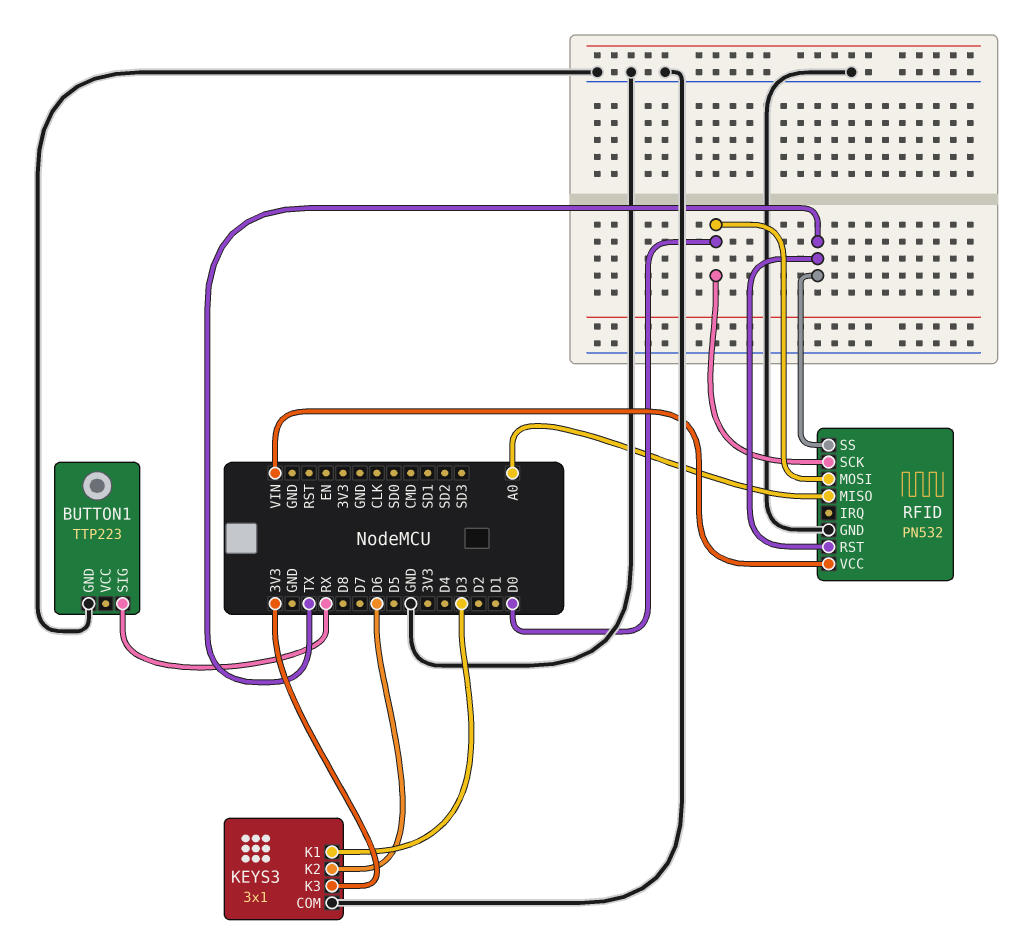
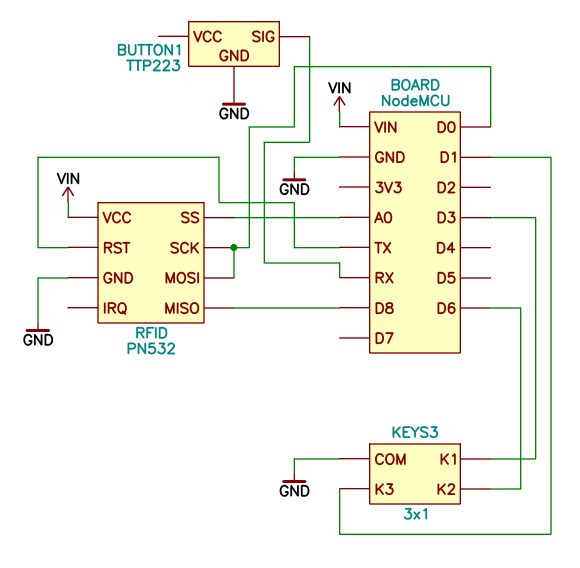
KEYS3 pin K3: 3V3 -> D1
RFID pin MISO: A0 -> D8
RFID pin SS: TX -> A0

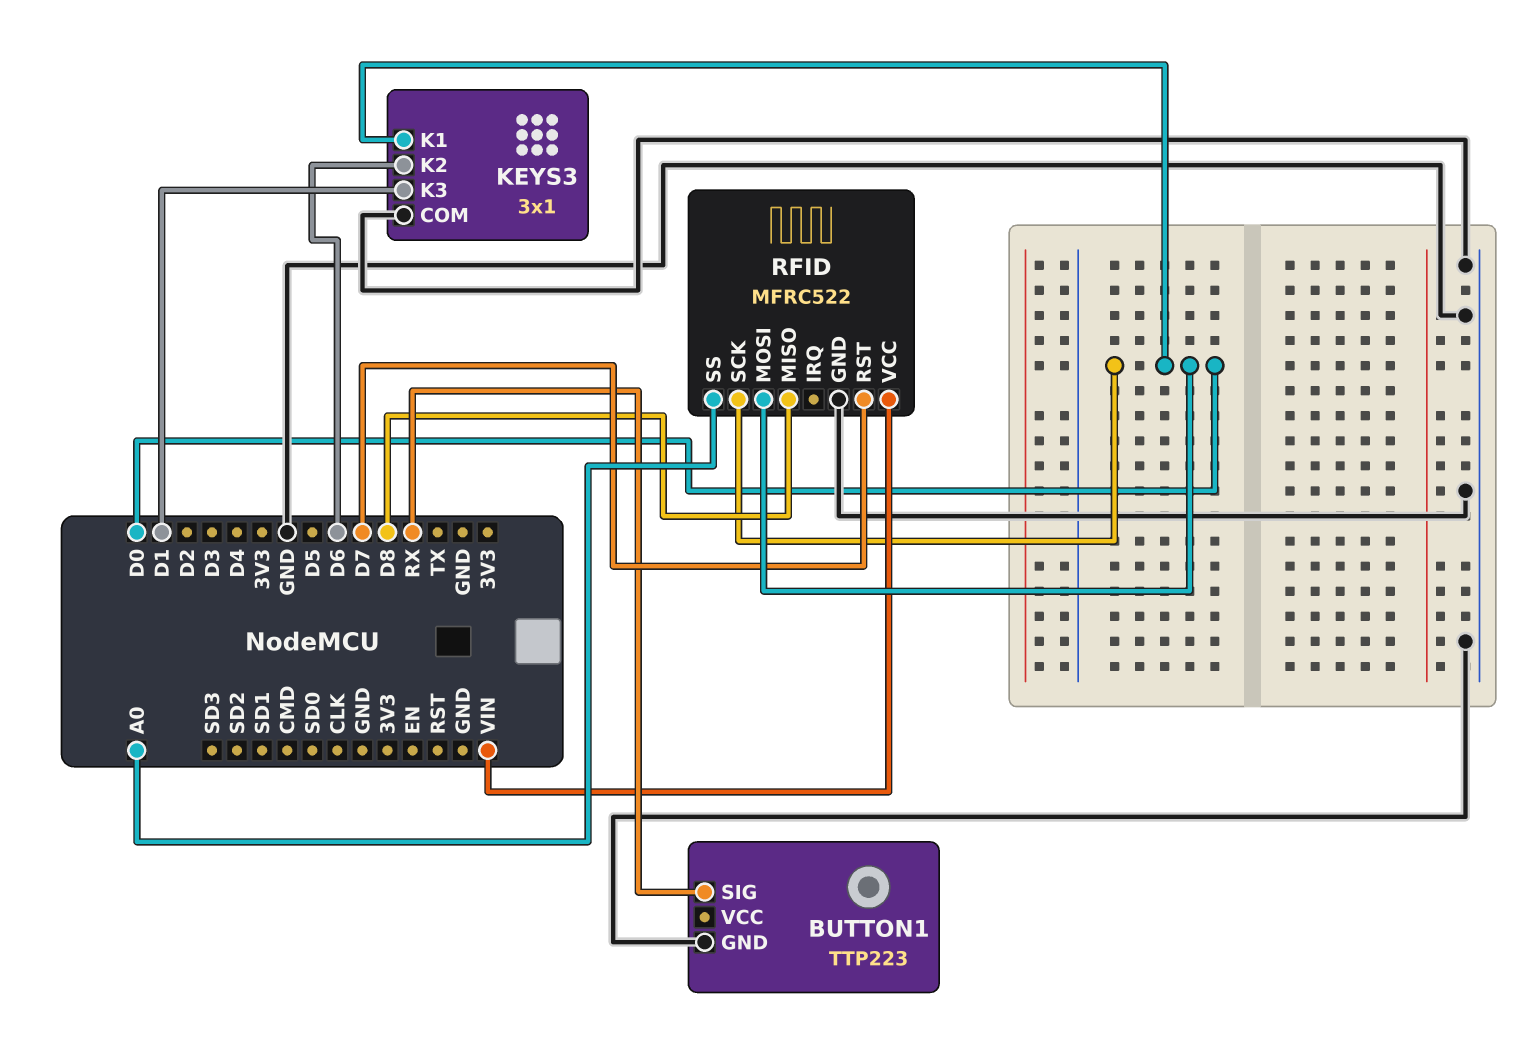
KEYS3 pin K1: D3 -> D0
RFID: PN532 -> MFRC522
RFID pin RST: TX -> D7

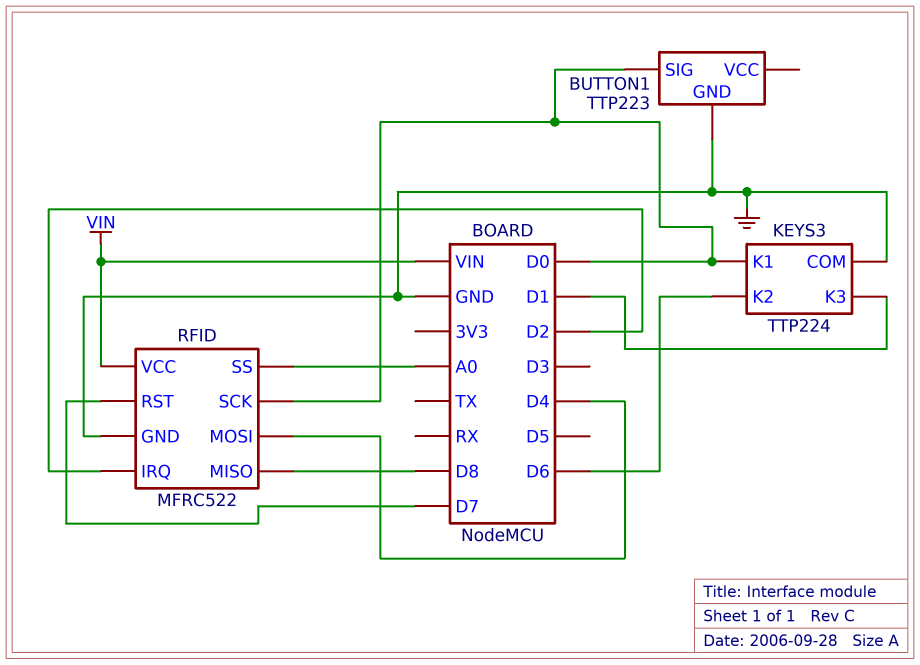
BUTTON1 pin SIG: RX -> D0
KEYS3: 3x1 -> TTP224
RFID pin IRQ: none -> D2
RFID pin MOSI: D0 -> D4

